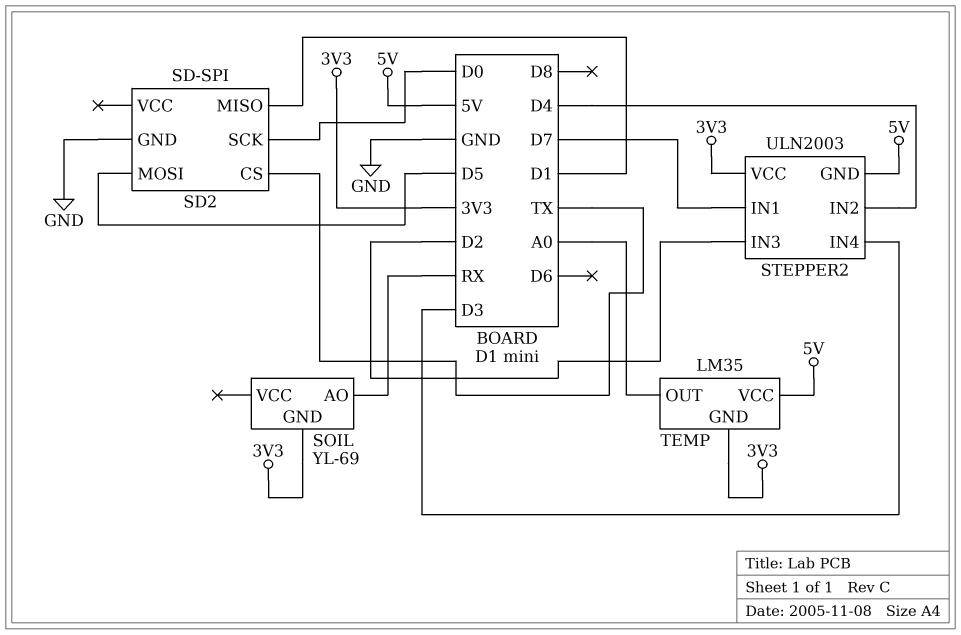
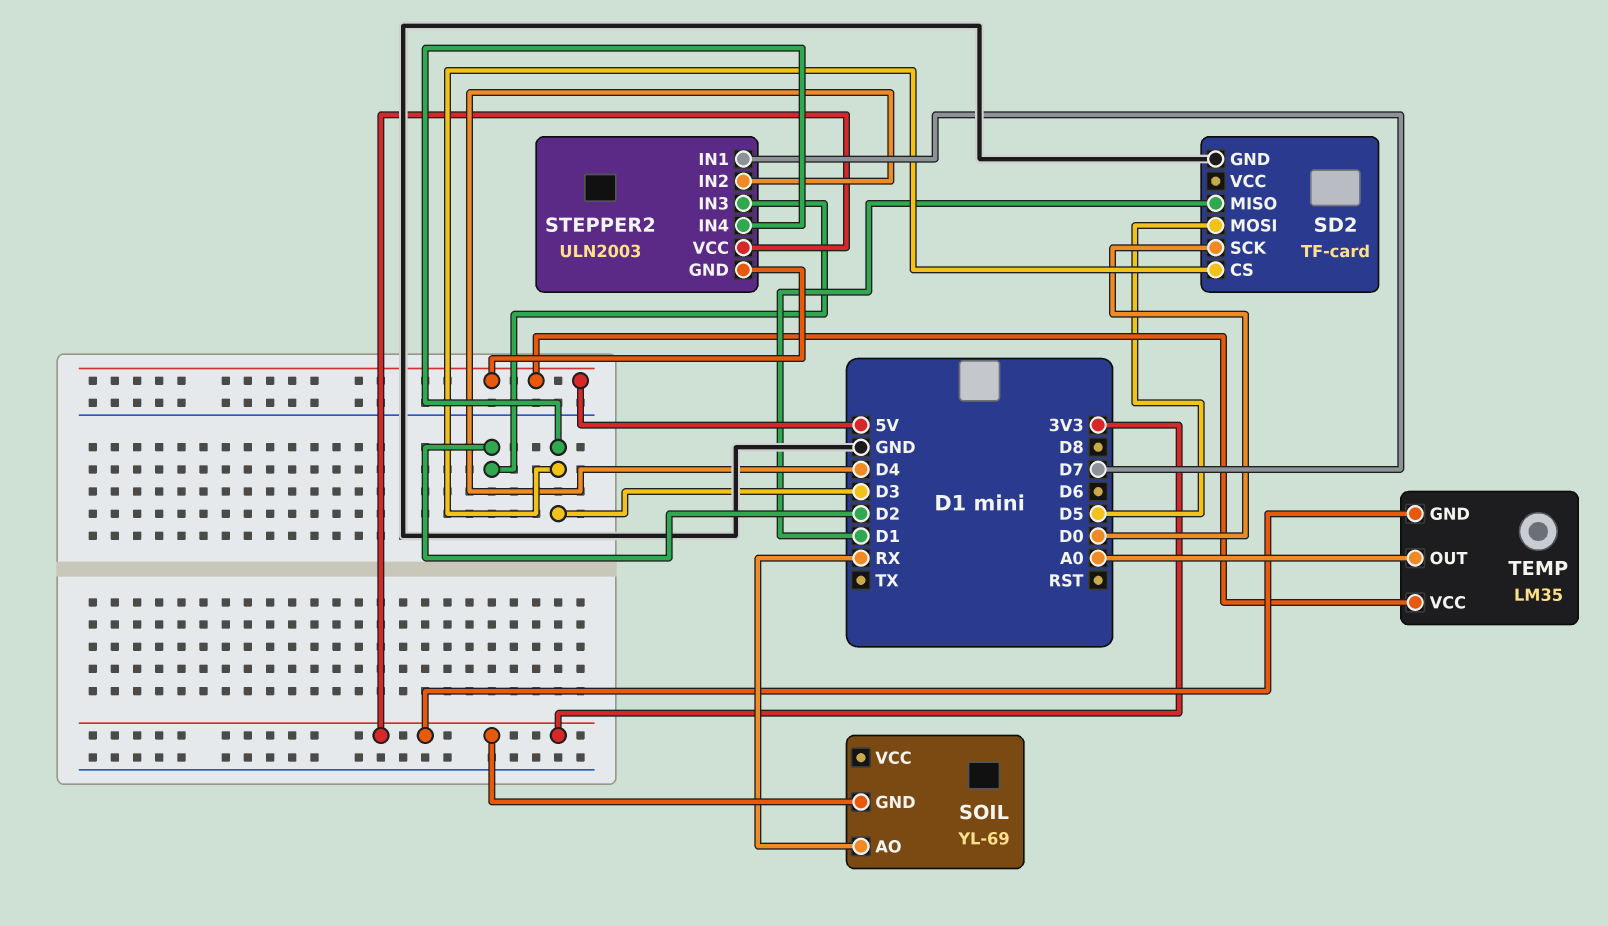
SD2: SD-SPI -> TF-card
SD2 pin CS: TX -> D3

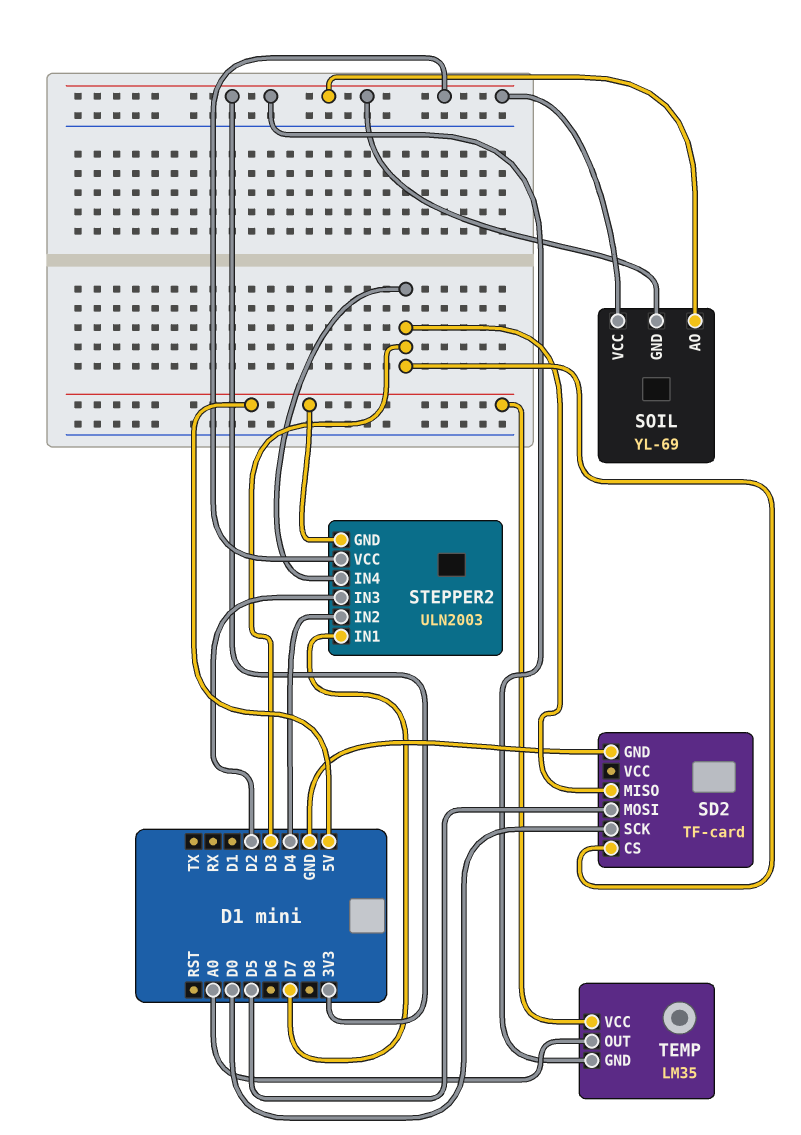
SD2 pin MISO: D1 -> D3
SOIL pin AO: RX -> 3V3
SOIL pin VCC: none -> 3V3

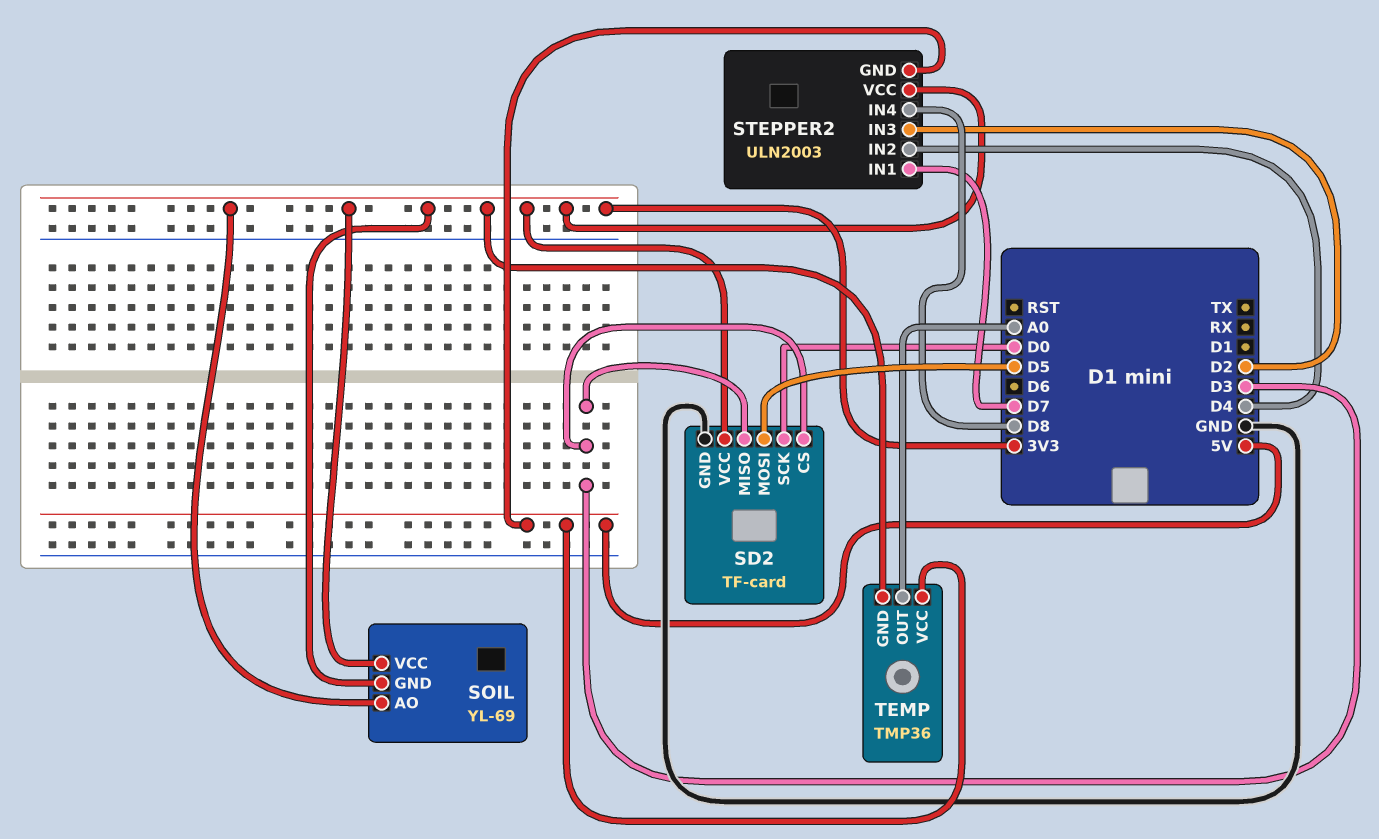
SD2 pin VCC: none -> 3V3
STEPPER2 pin IN4: D3 -> D8
TEMP: LM35 -> TMP36

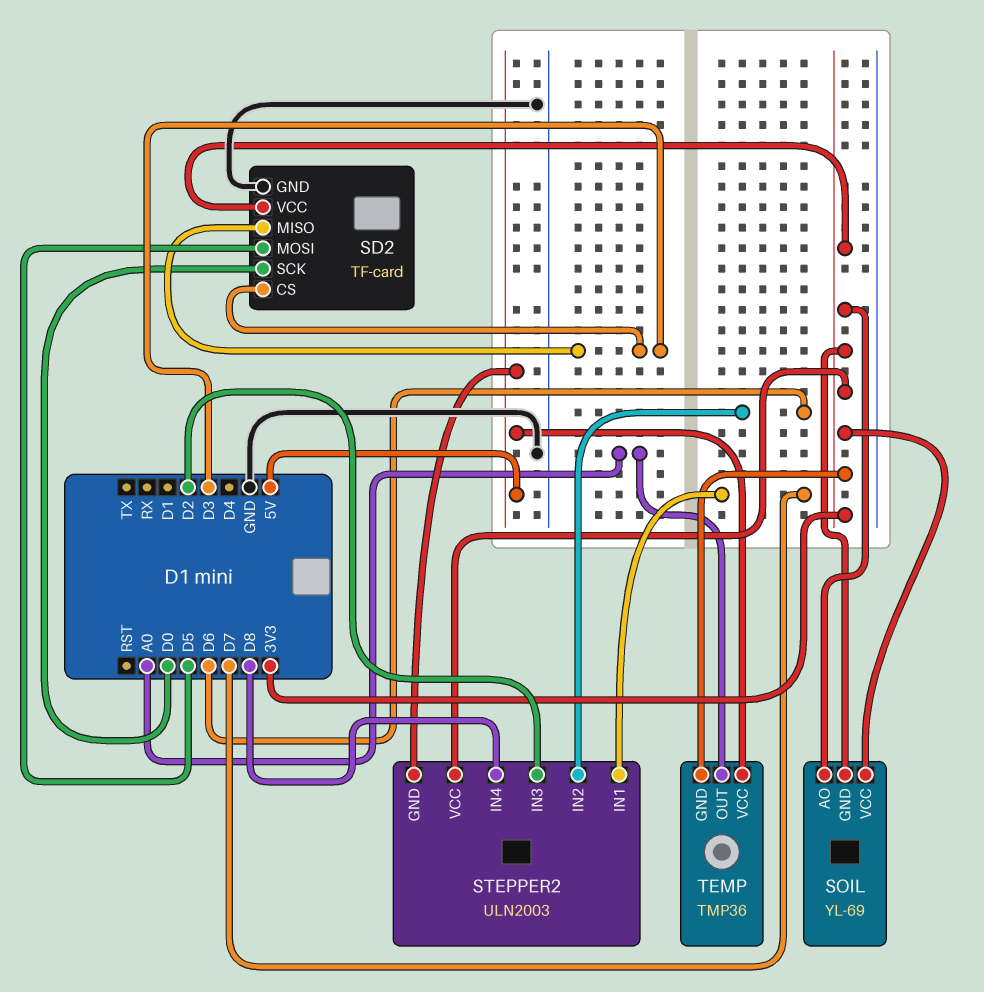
STEPPER2 pin IN2: D4 -> D6

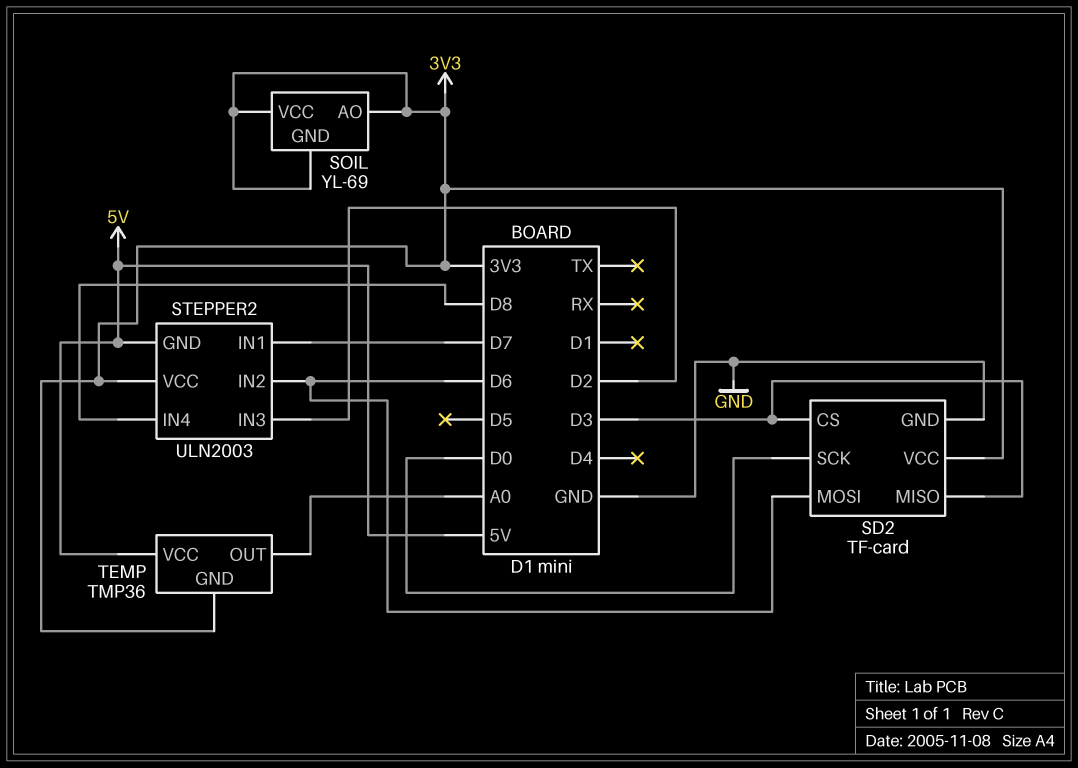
SD2 pin MOSI: D5 -> D6

